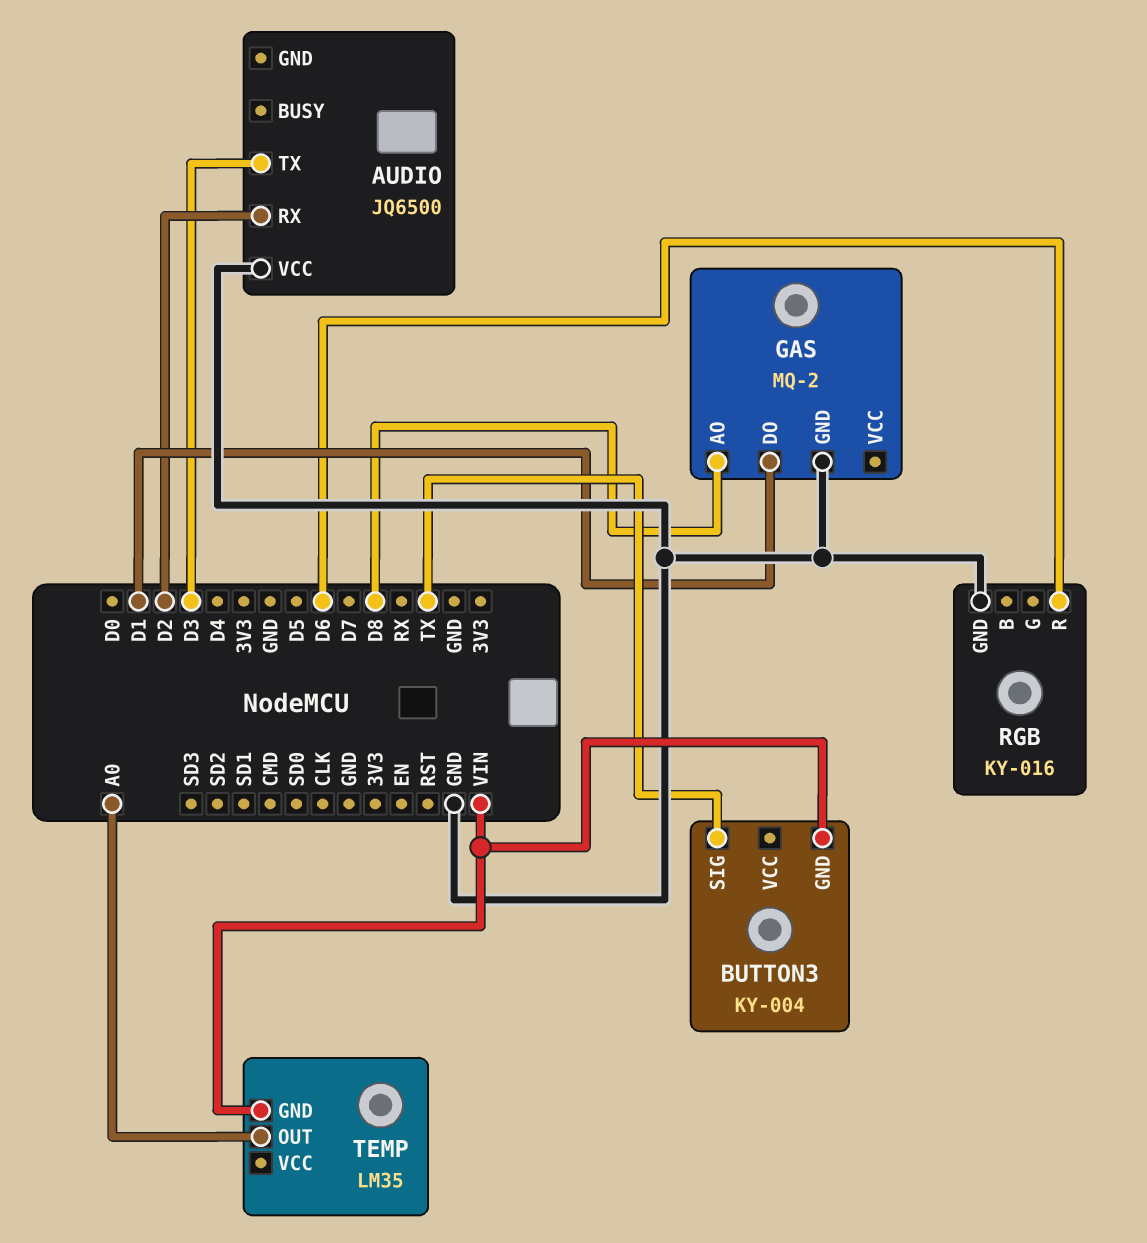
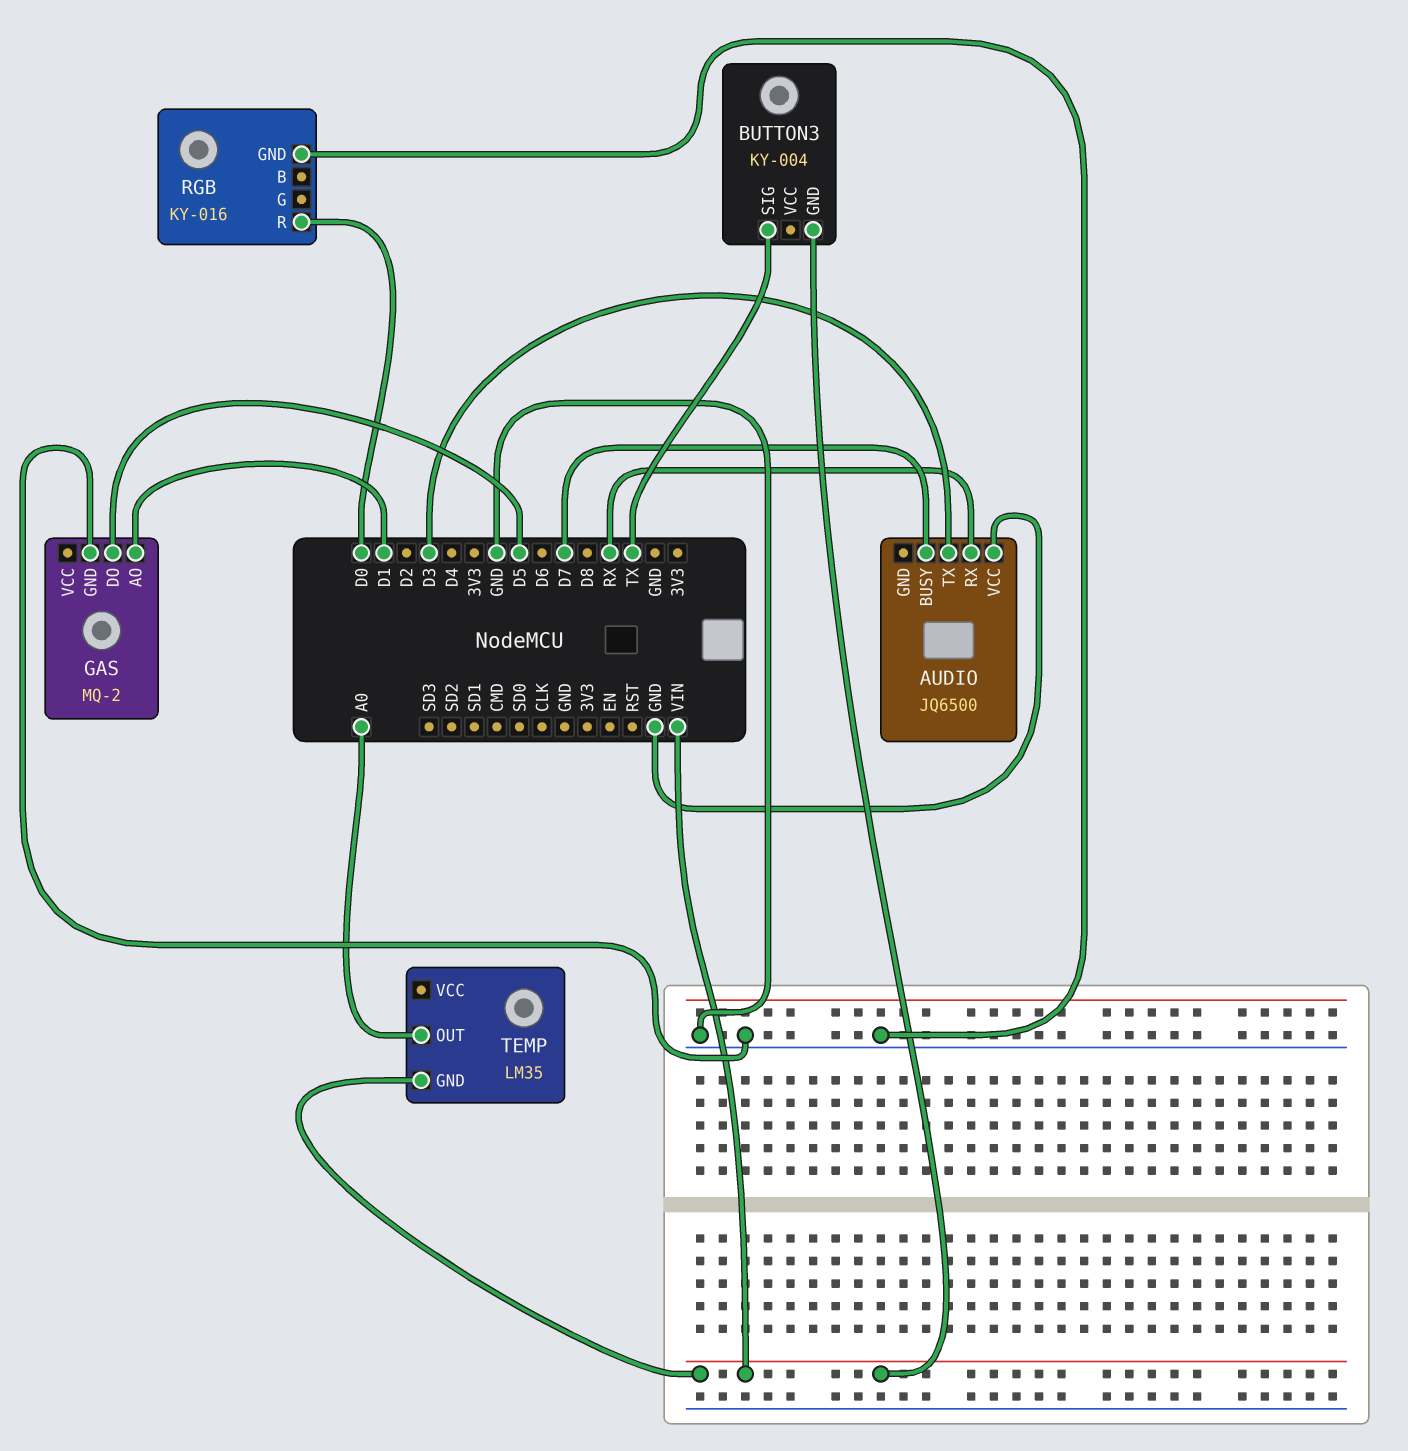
AUDIO pin BUSY: none -> D7
AUDIO pin RX: D2 -> RX
GAS pin AO: D8 -> D1
GAS pin DO: D1 -> D5
RGB pin R: D6 -> D0

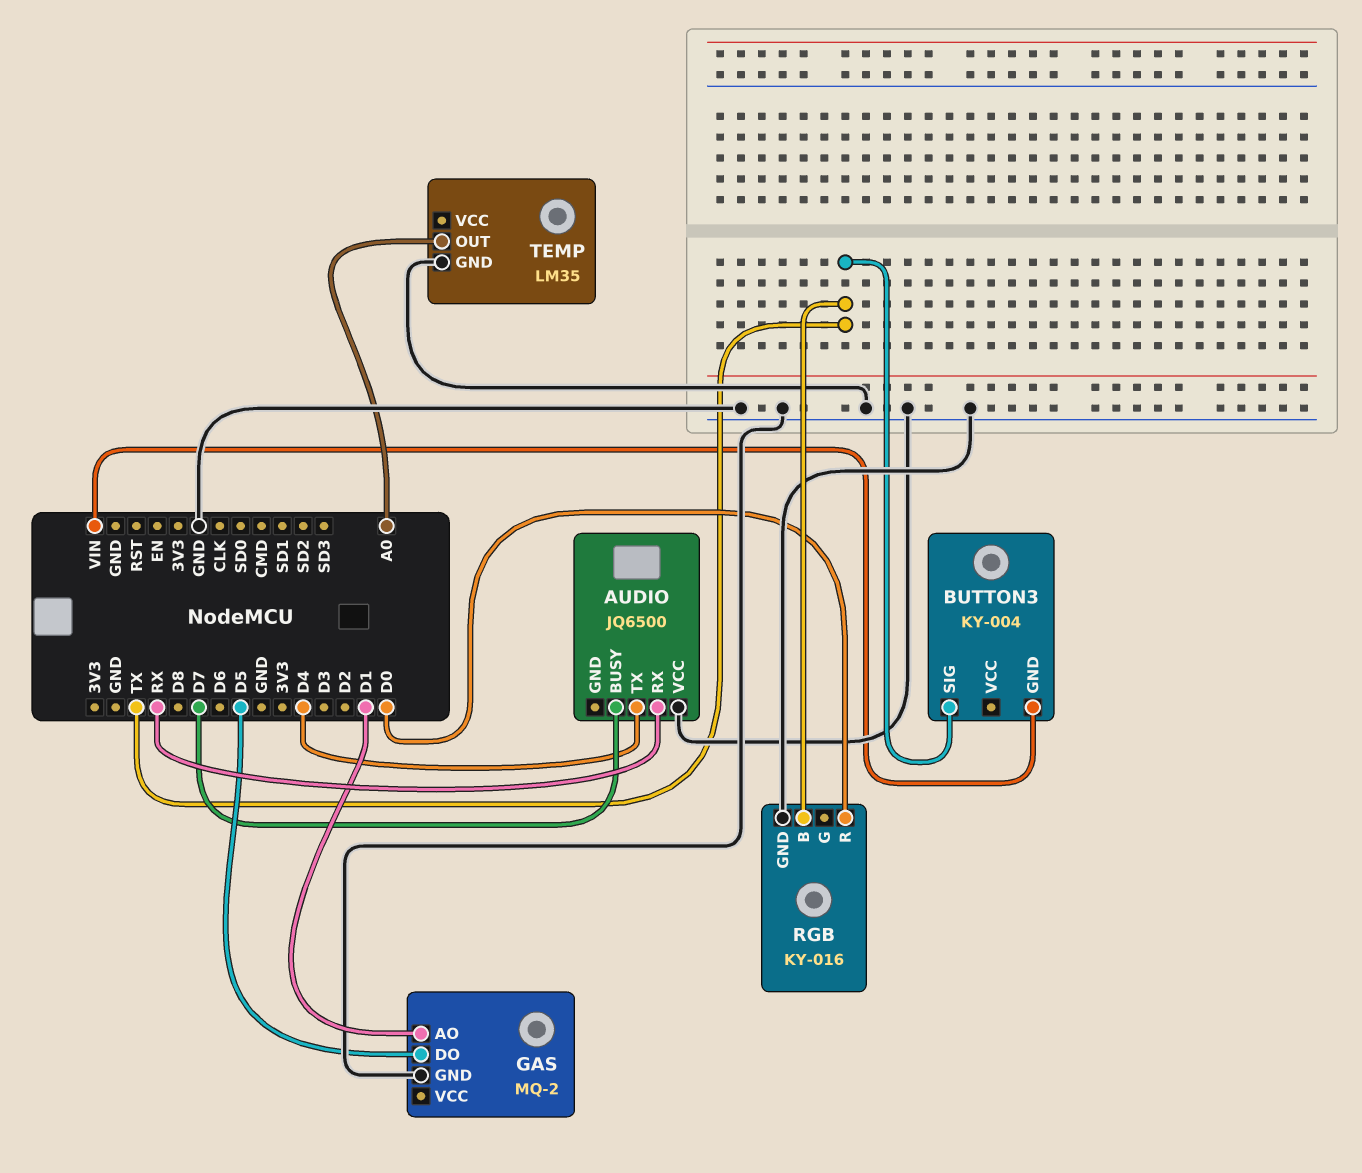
AUDIO pin TX: D3 -> D4
RGB pin B: none -> TX
TEMP pin GND: VIN -> GND

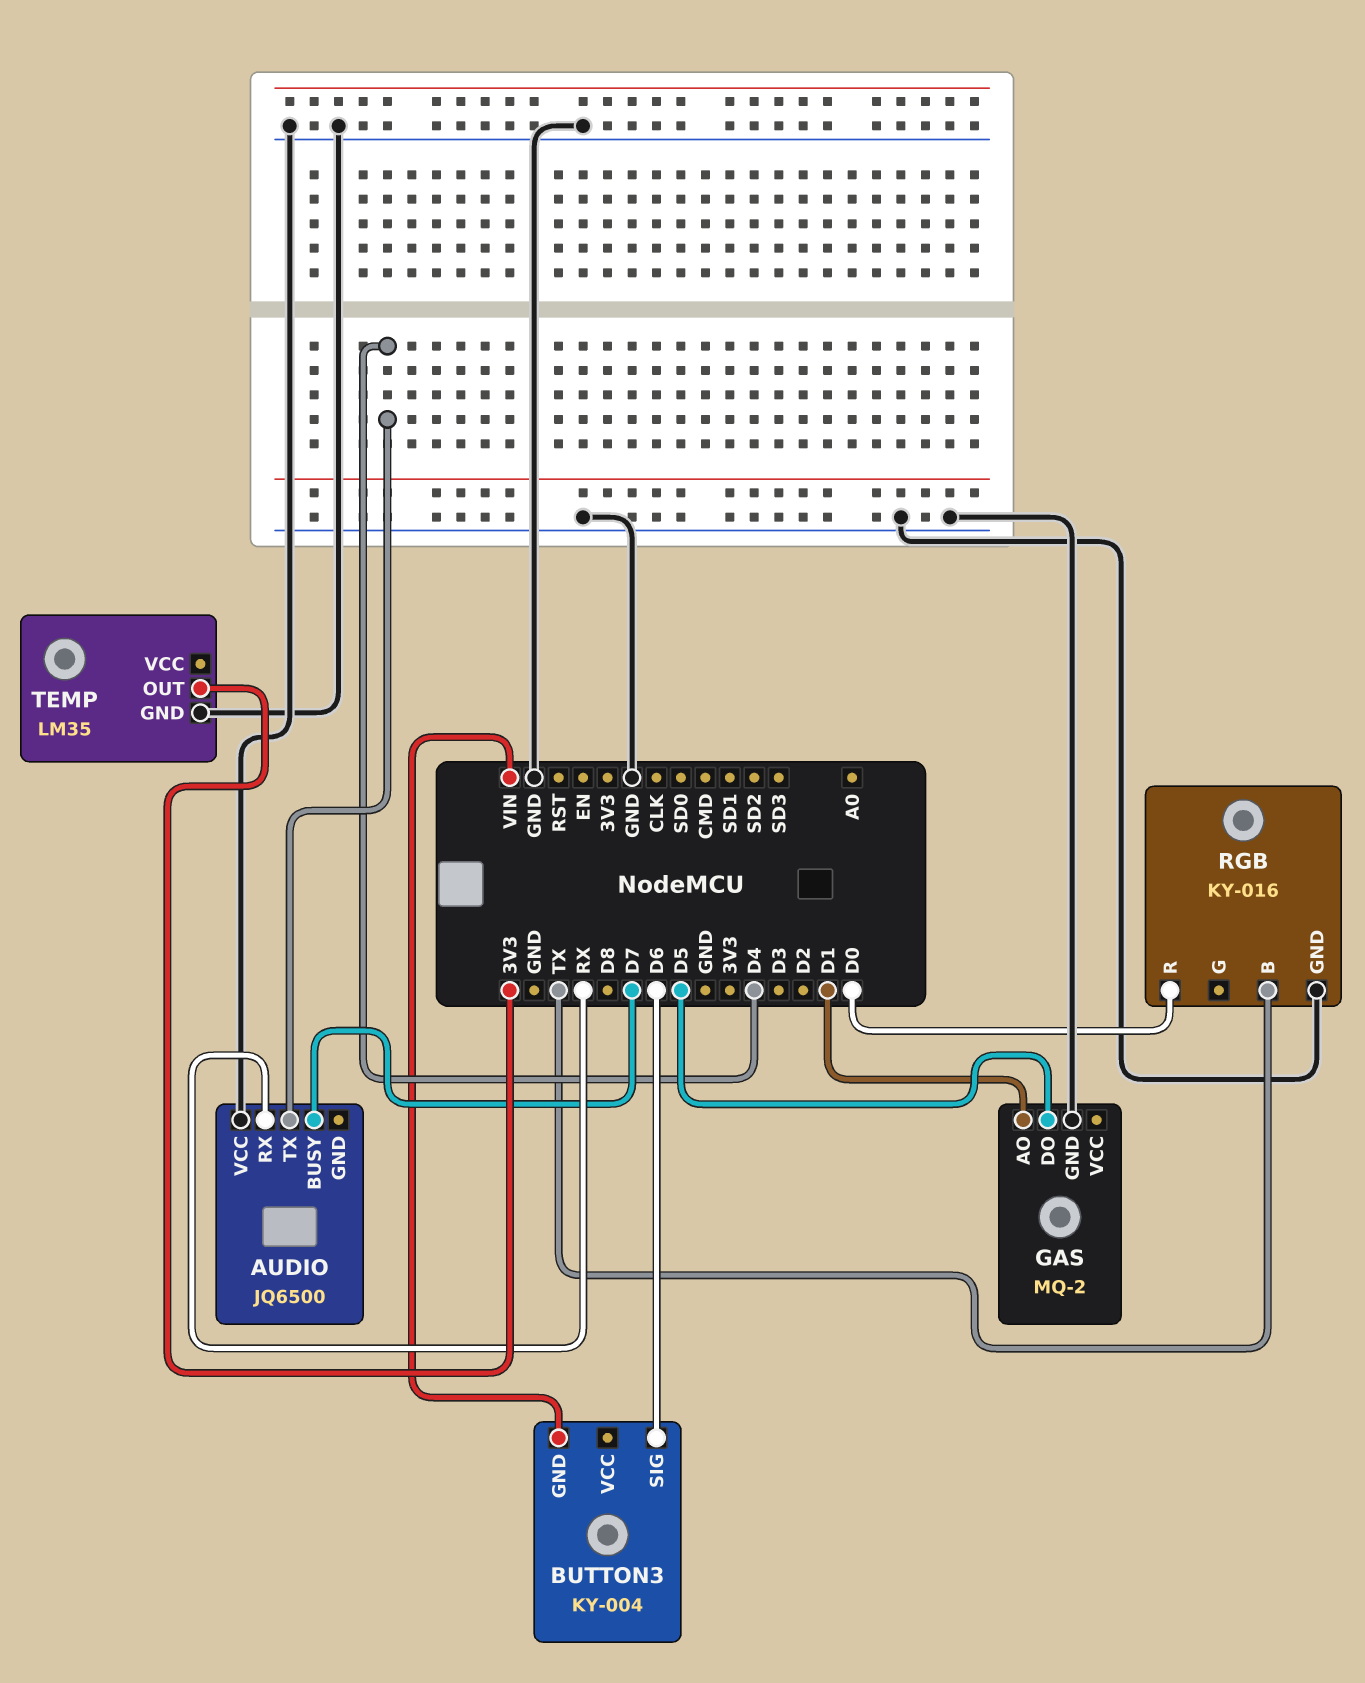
BUTTON3 pin SIG: TX -> D6
TEMP pin OUT: A0 -> 3V3

